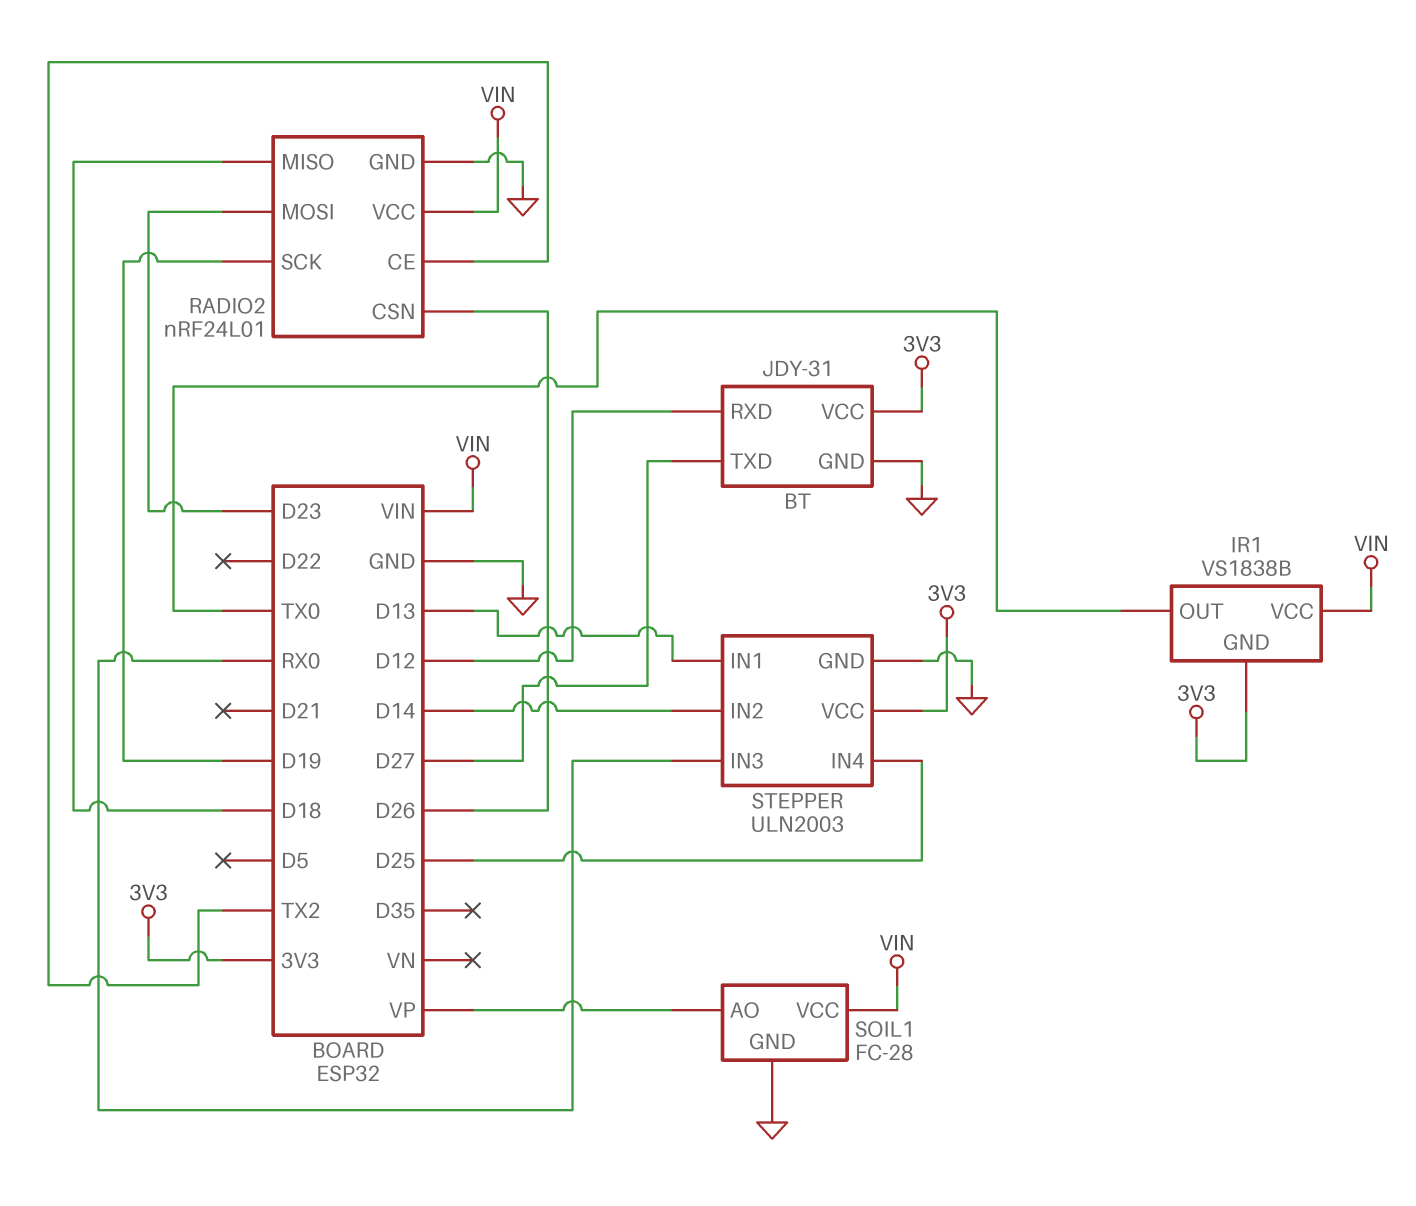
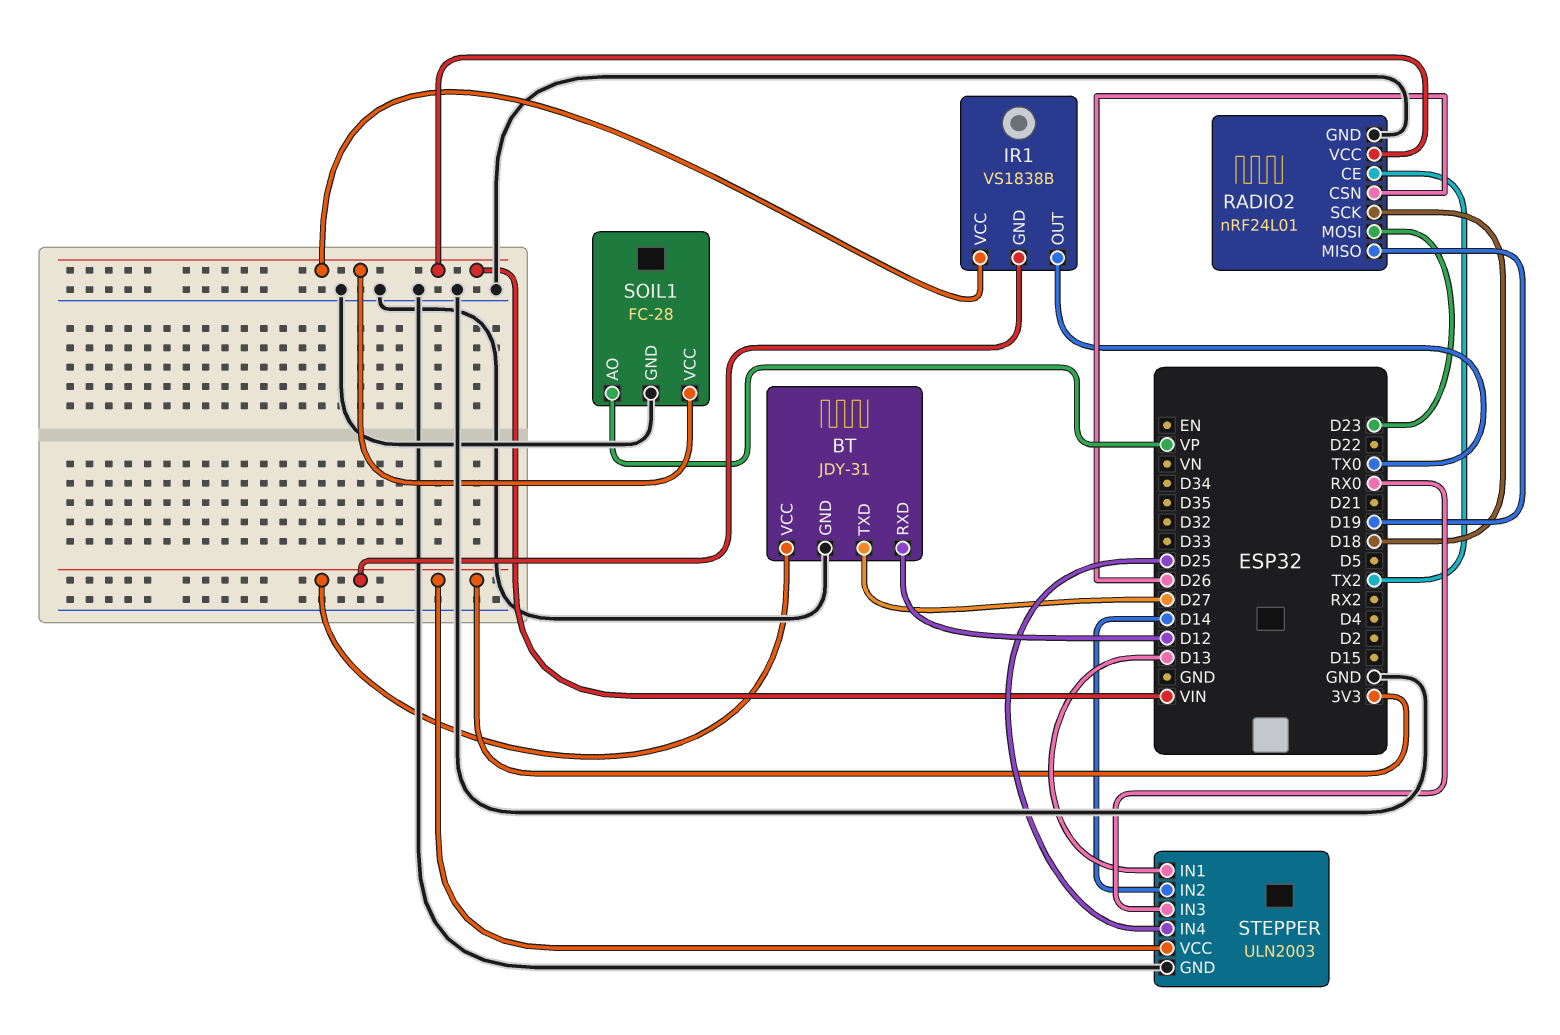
RADIO2 pin MISO: D18 -> D19
RADIO2 pin SCK: D19 -> D18

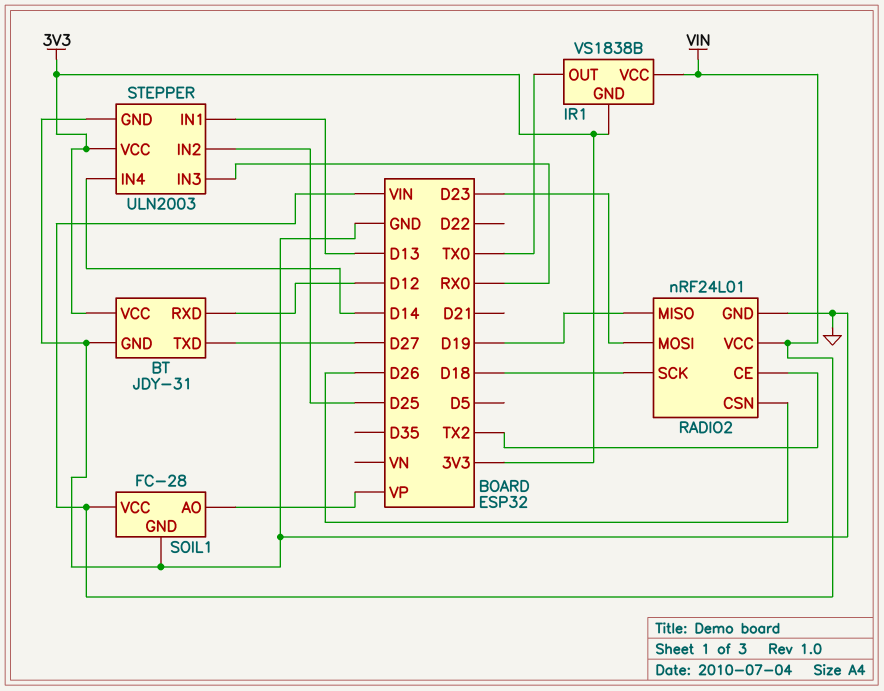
STEPPER pin IN2: D14 -> D25
STEPPER pin IN4: D25 -> D14

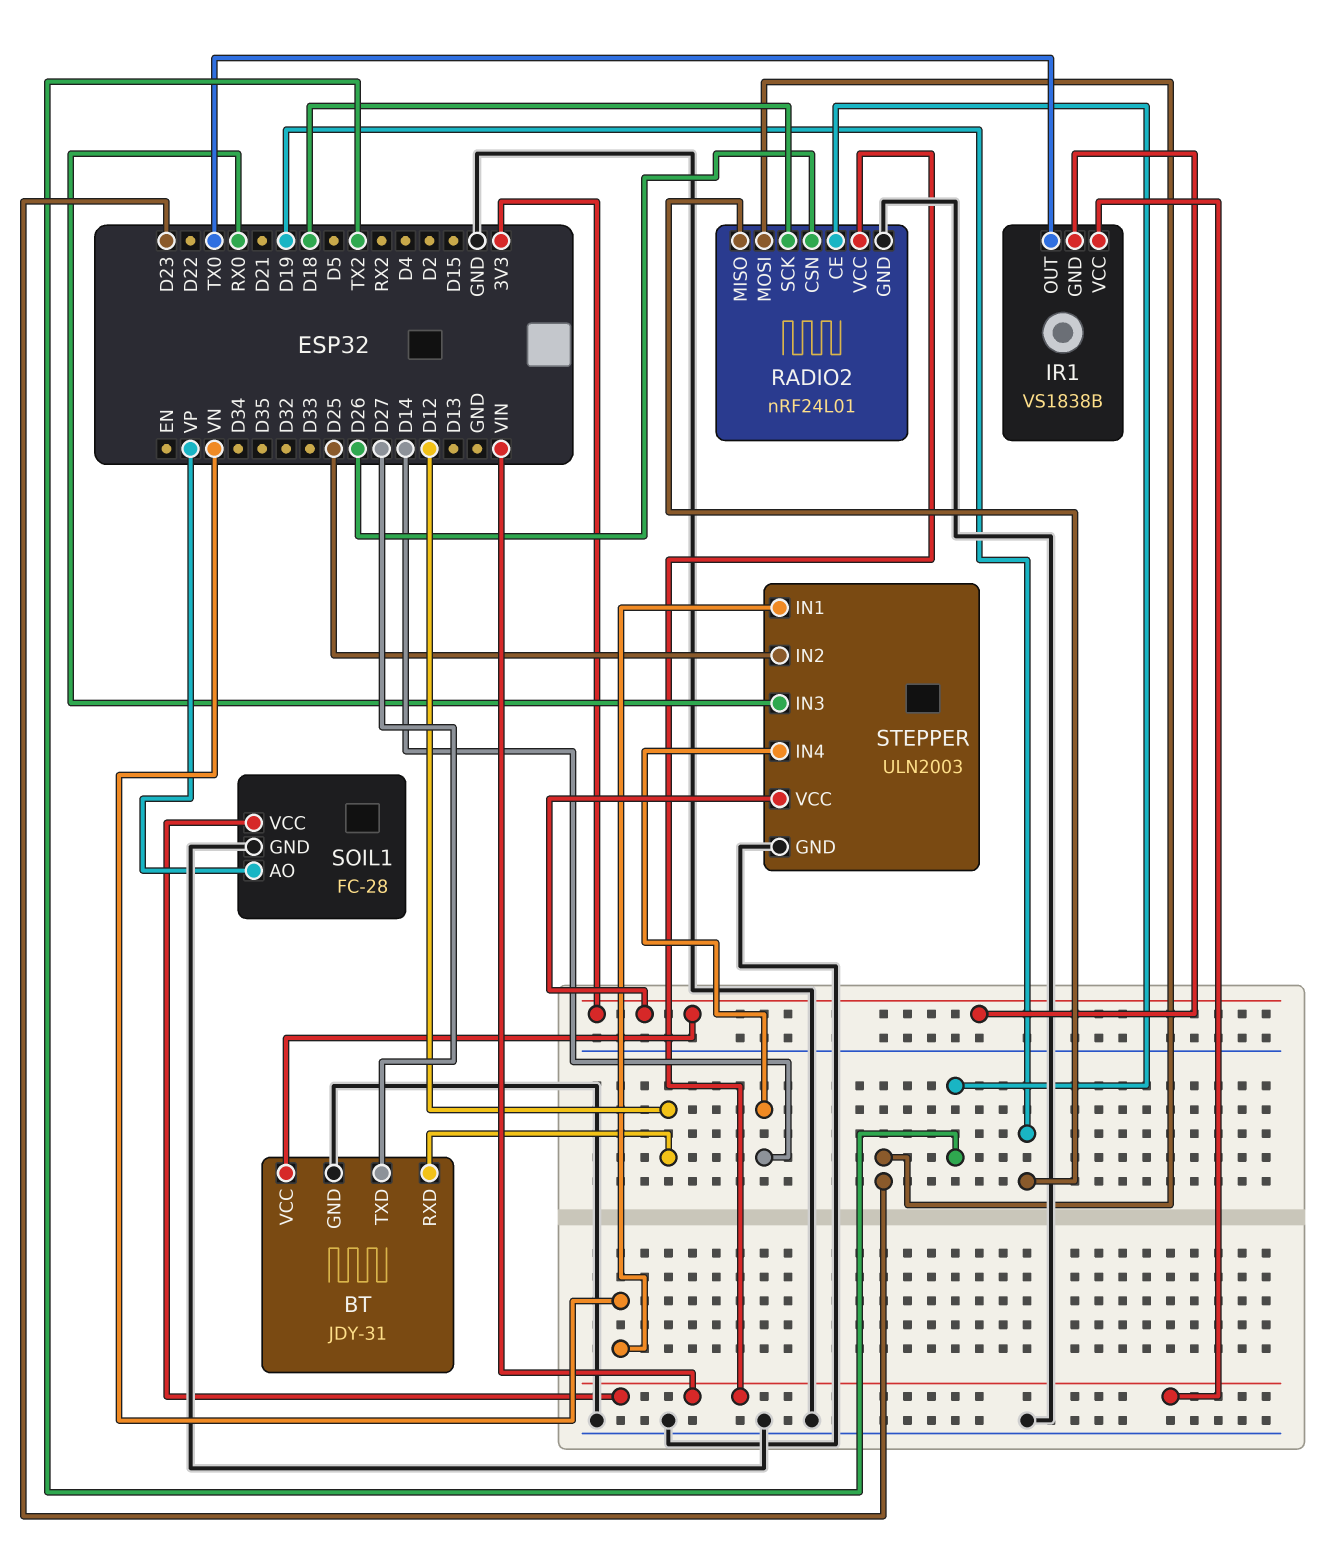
STEPPER pin IN1: D13 -> VN

